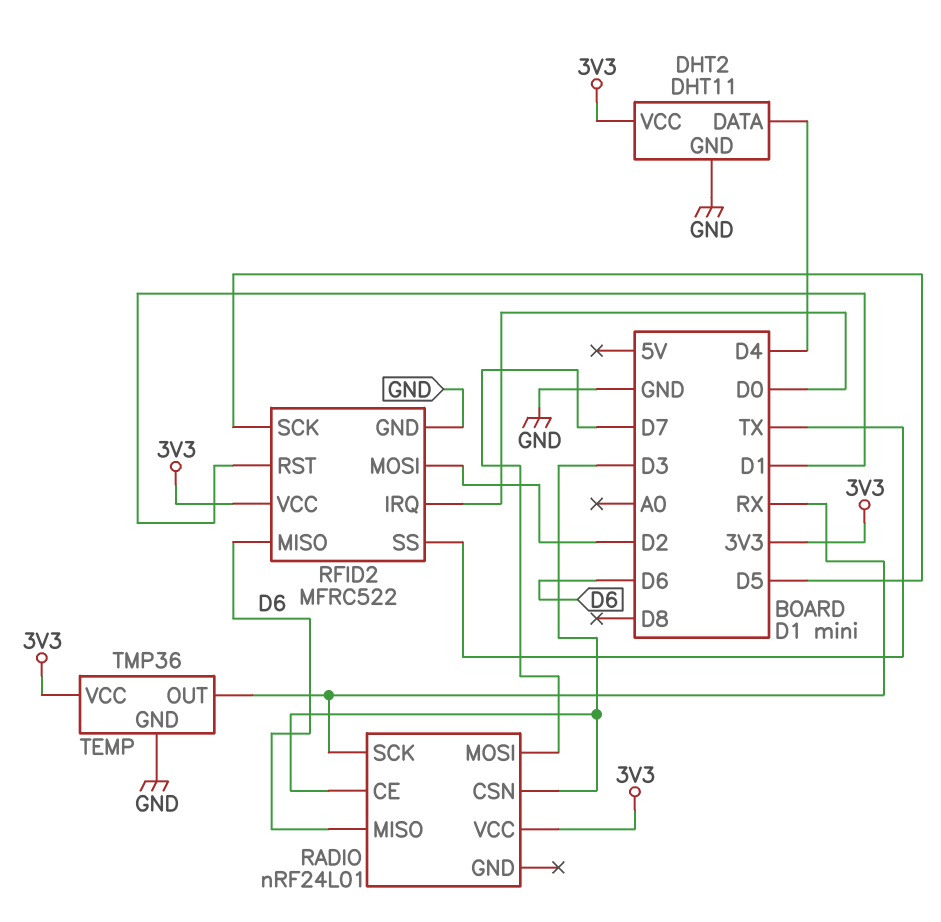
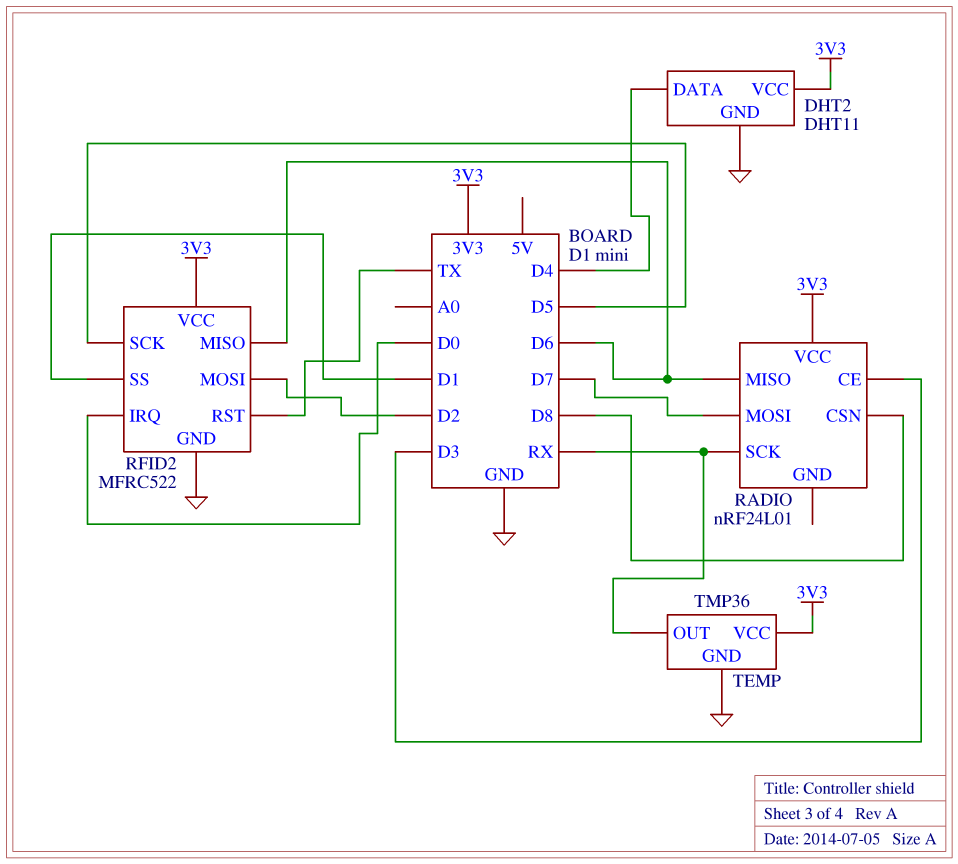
RADIO pin CSN: D3 -> D8
RFID2 pin RST: D1 -> TX
RFID2 pin SS: TX -> D1

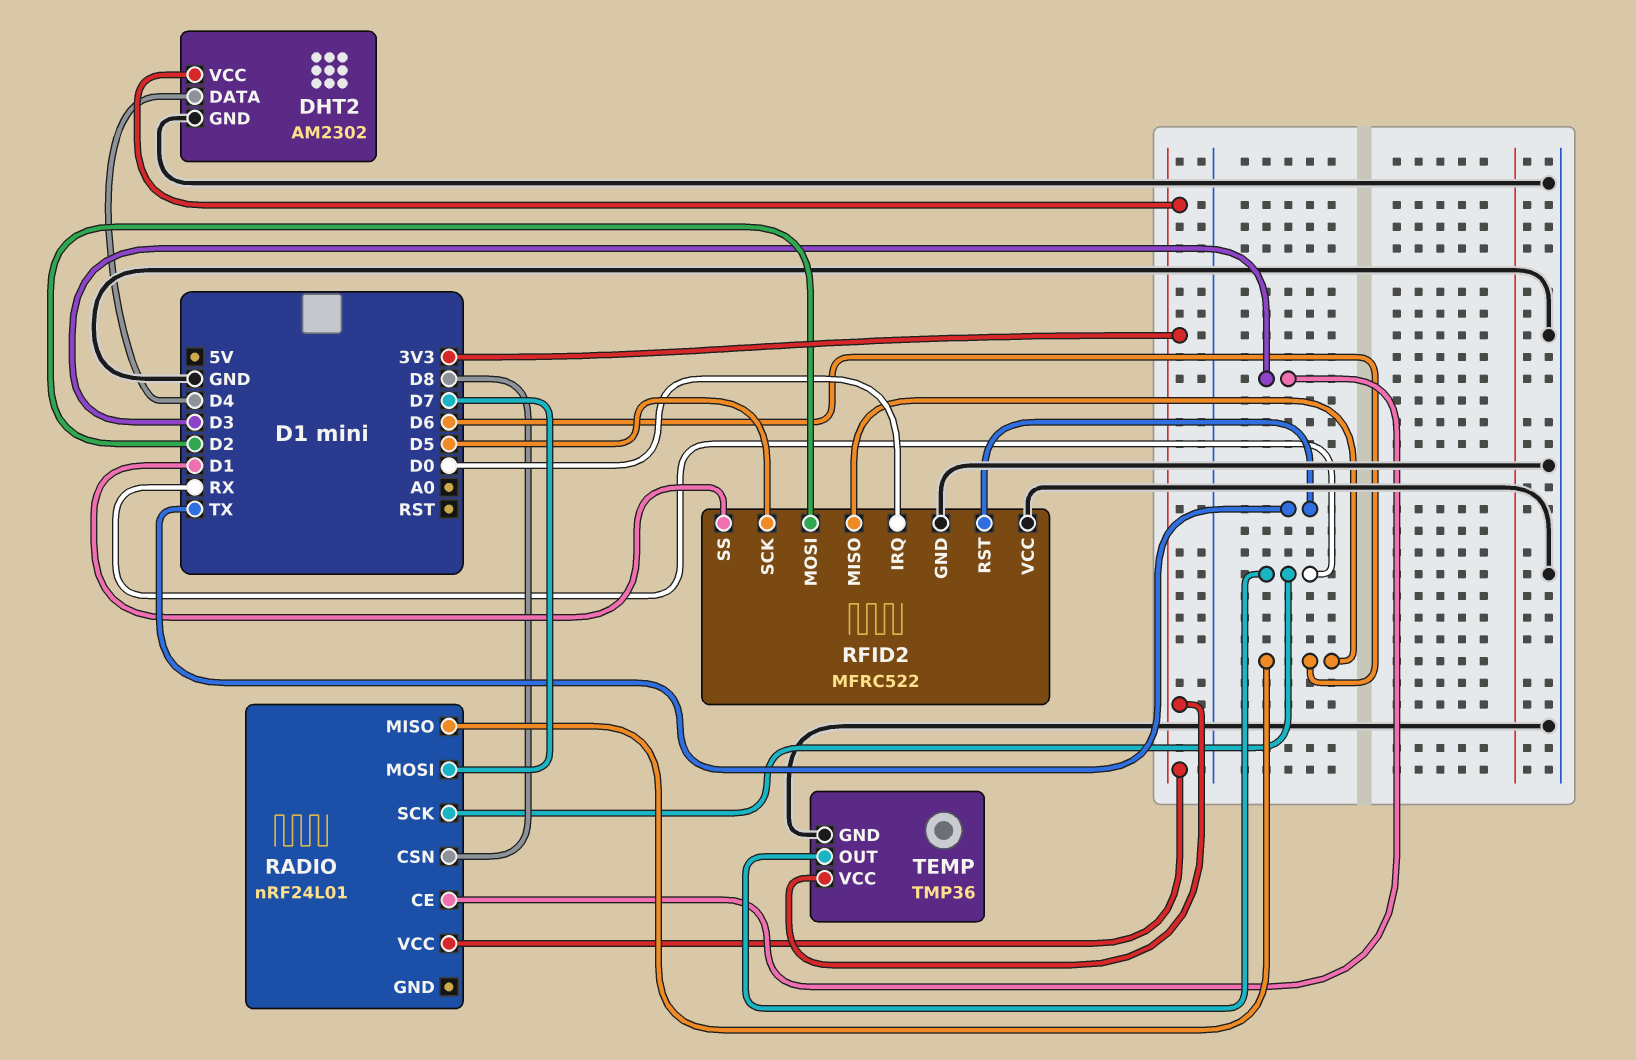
DHT2: DHT11 -> AM2302
RFID2 pin VCC: 3V3 -> GND

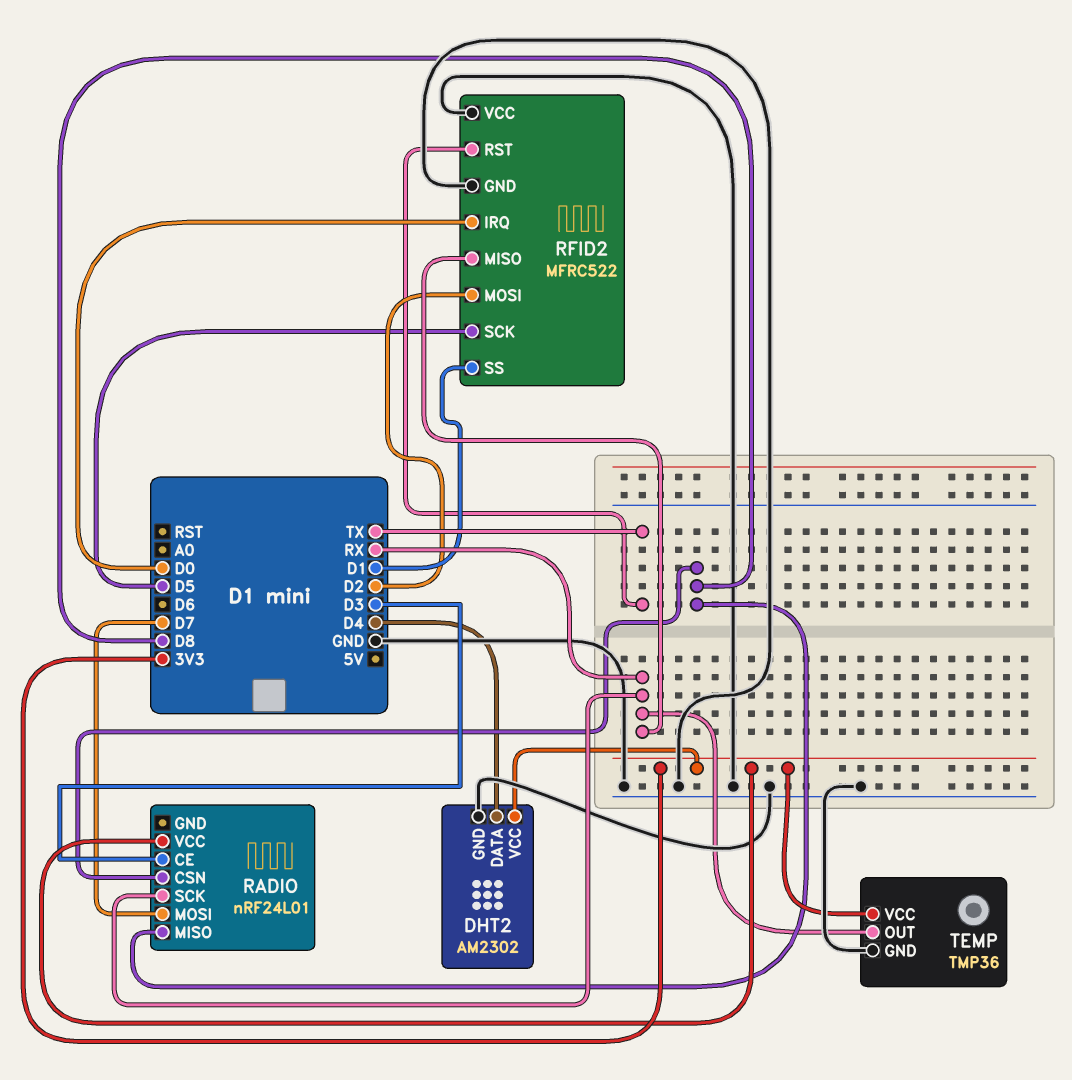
RADIO pin MISO: D6 -> D8
RFID2 pin MISO: D6 -> RX

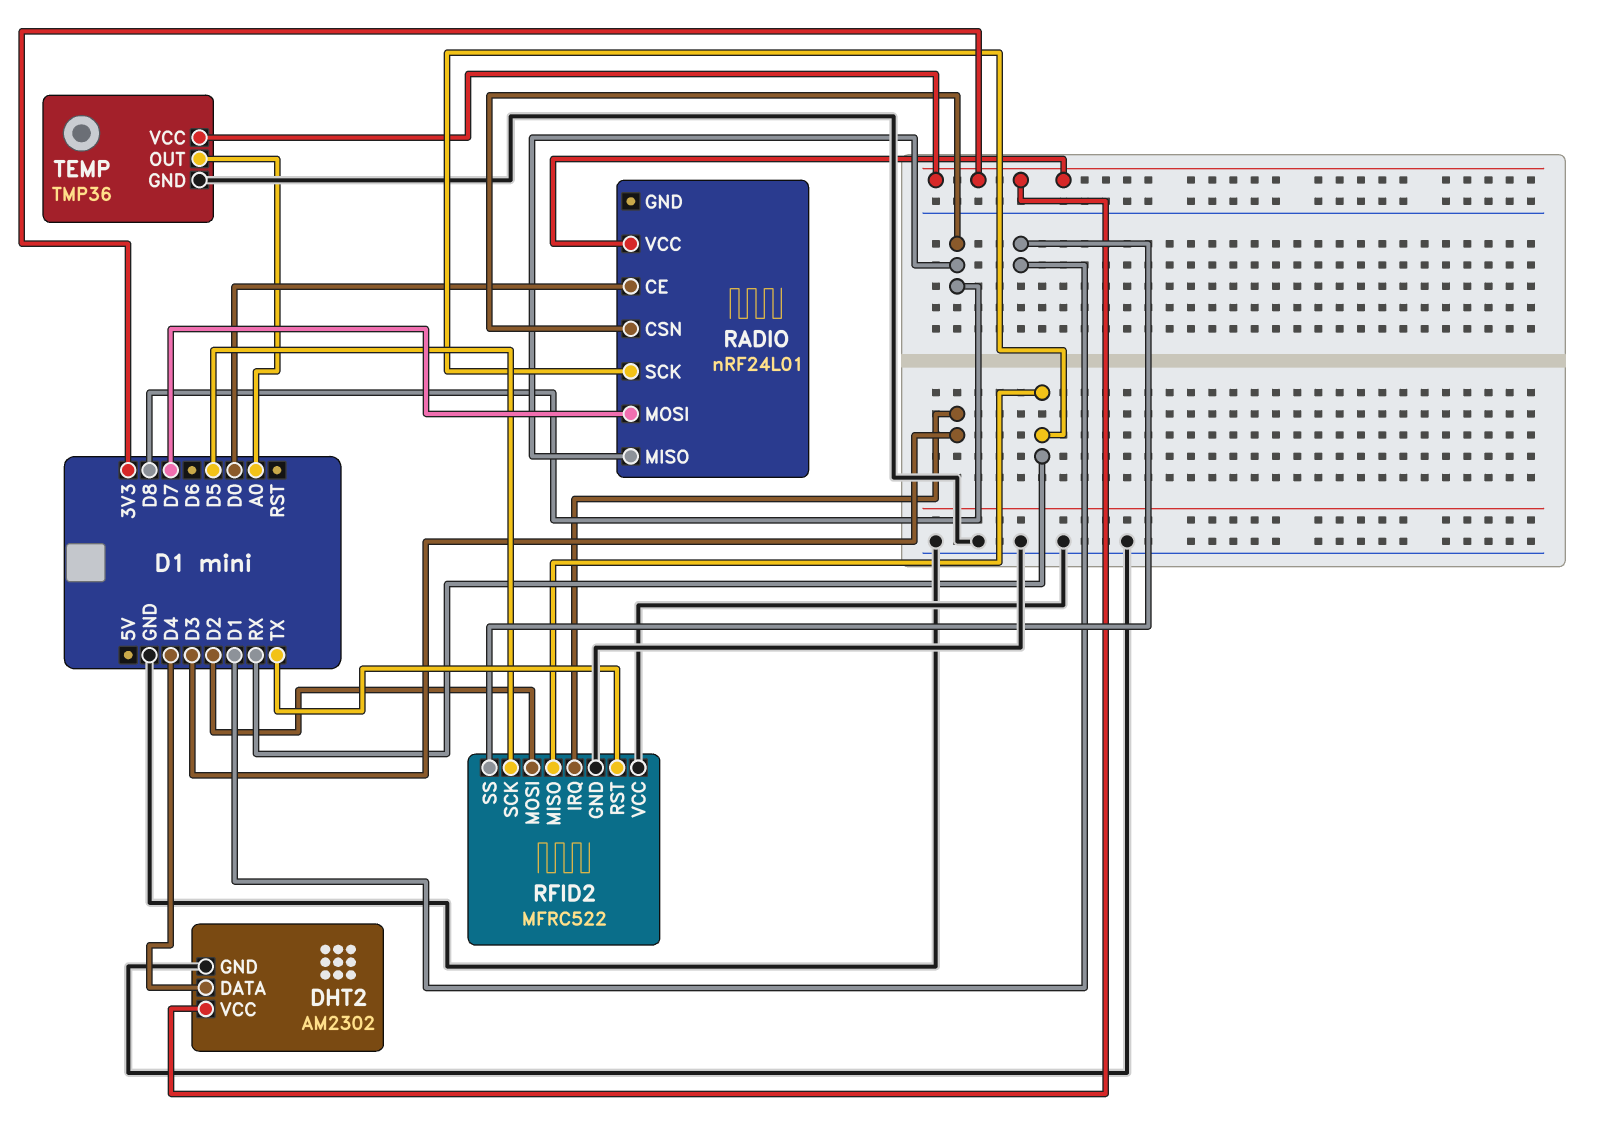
RADIO pin CE: D3 -> D0
RFID2 pin IRQ: D0 -> D3
TEMP pin OUT: RX -> A0

